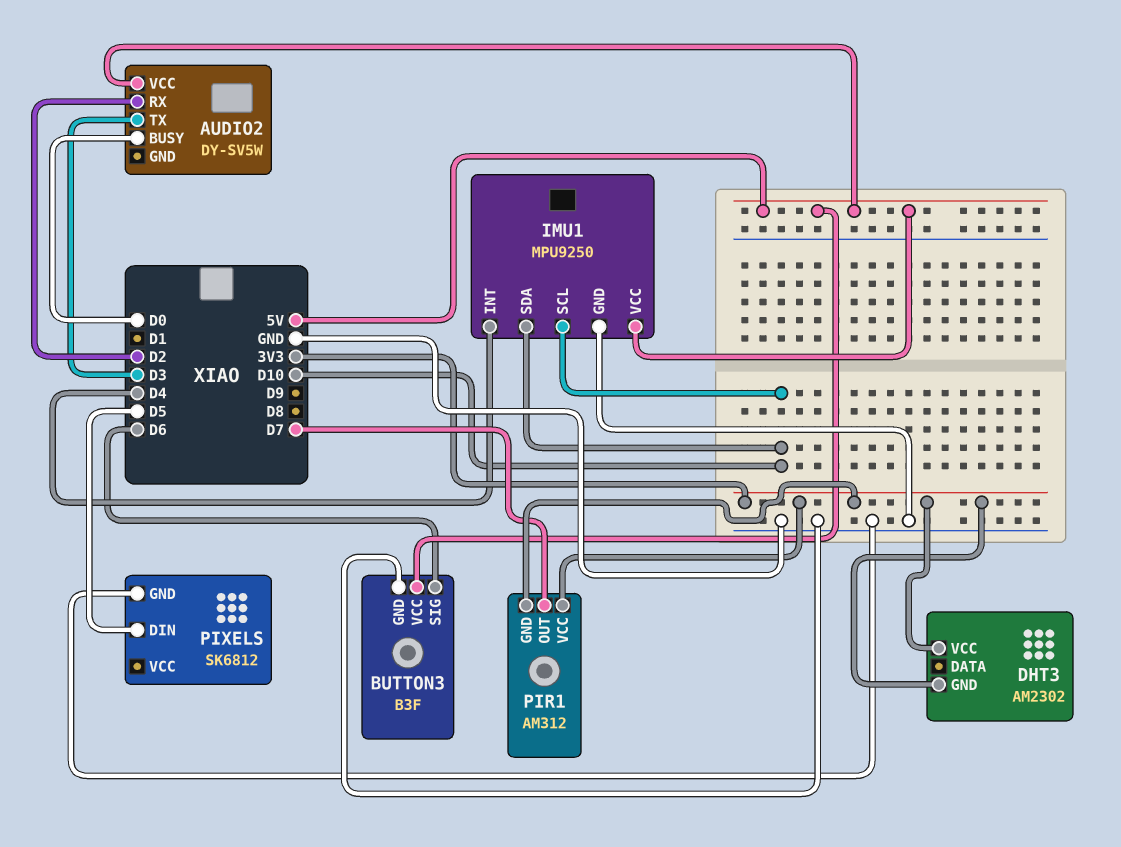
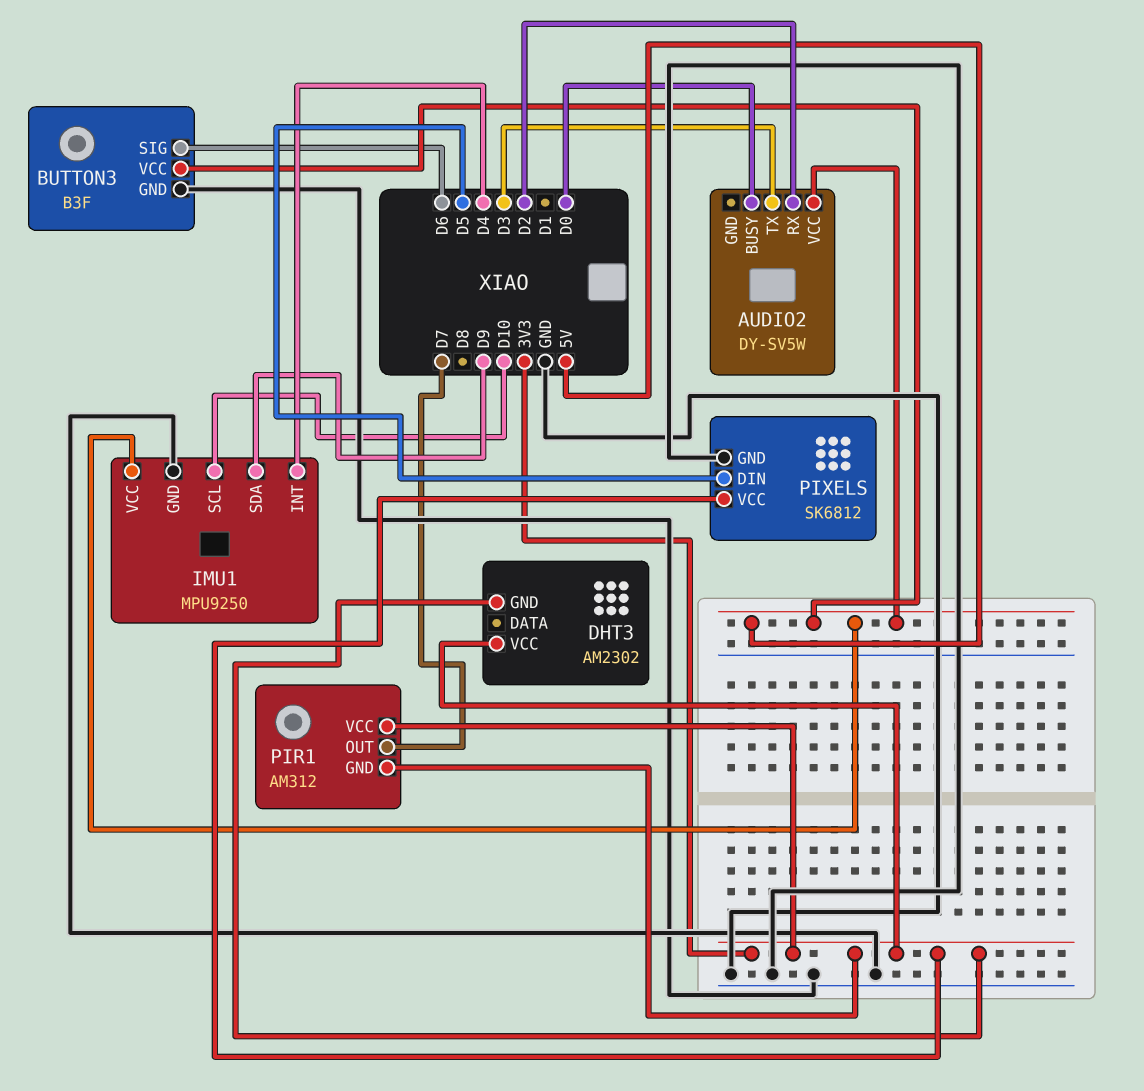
IMU1 pin SDA: D10 -> D9
PIXELS pin VCC: none -> 3V3

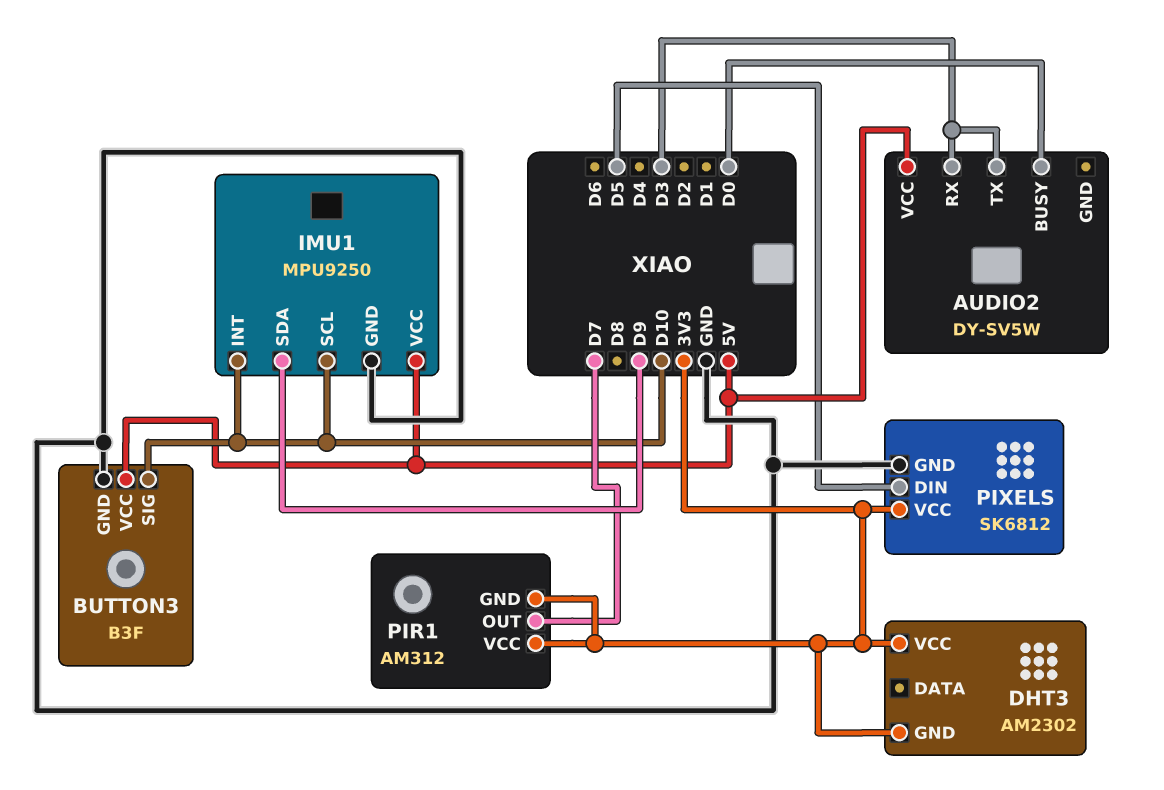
AUDIO2 pin RX: D2 -> D3
BUTTON3 pin SIG: D6 -> D10
IMU1 pin INT: D4 -> D10

